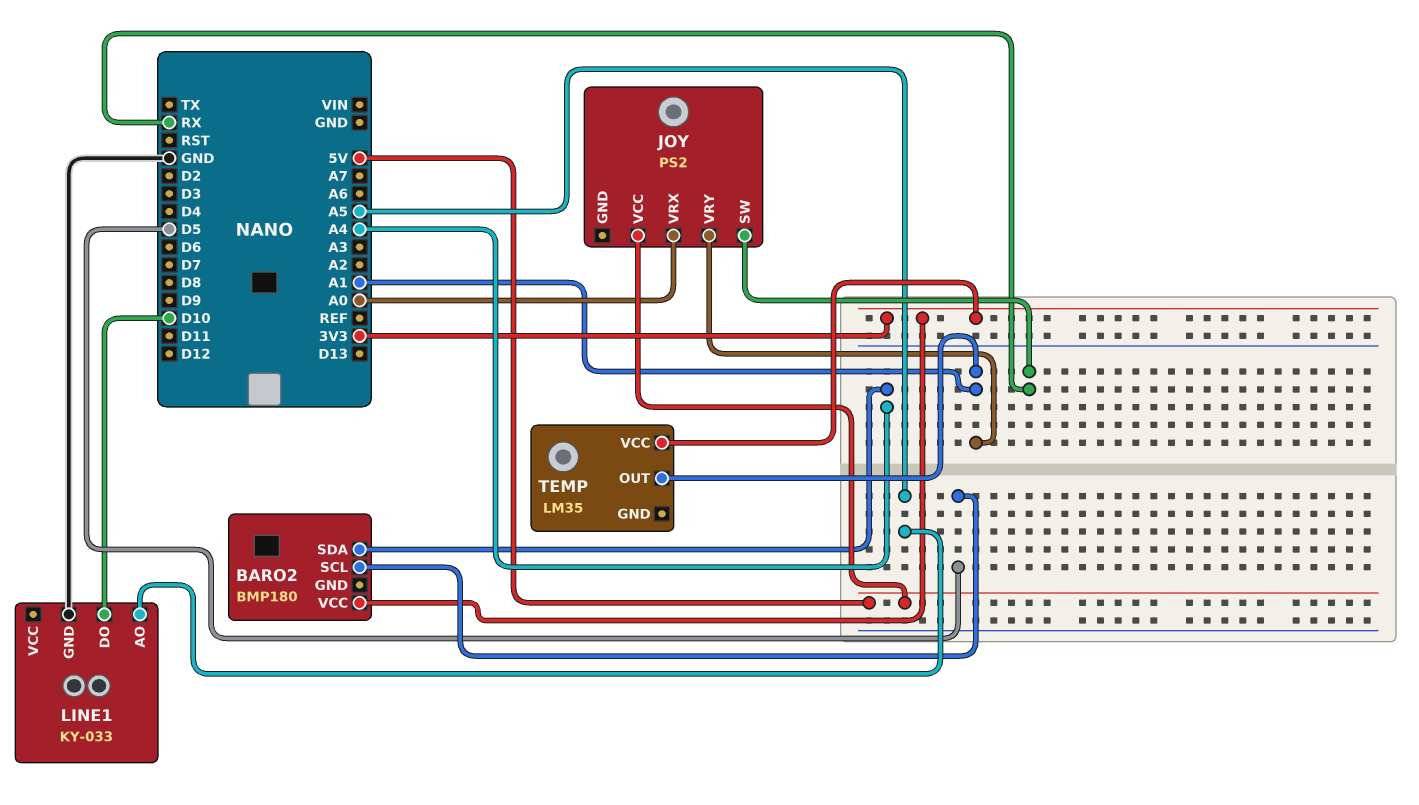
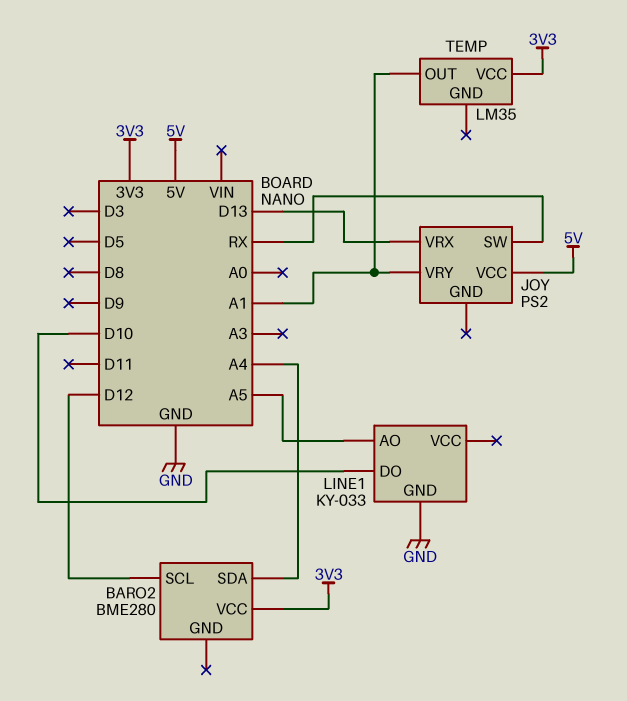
BARO2: BMP180 -> BME280
BARO2 pin SCL: D5 -> D12
JOY pin VRX: A0 -> D13

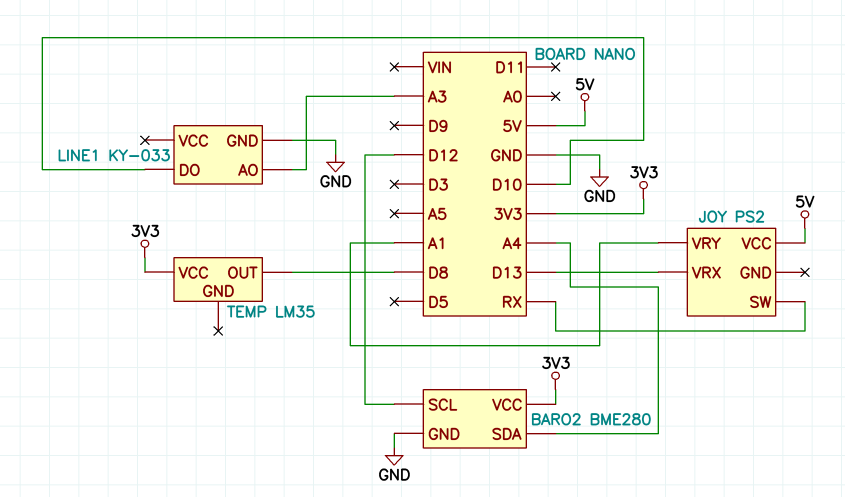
BARO2 pin GND: none -> GND
LINE1 pin AO: A5 -> A3
TEMP pin OUT: A1 -> D8

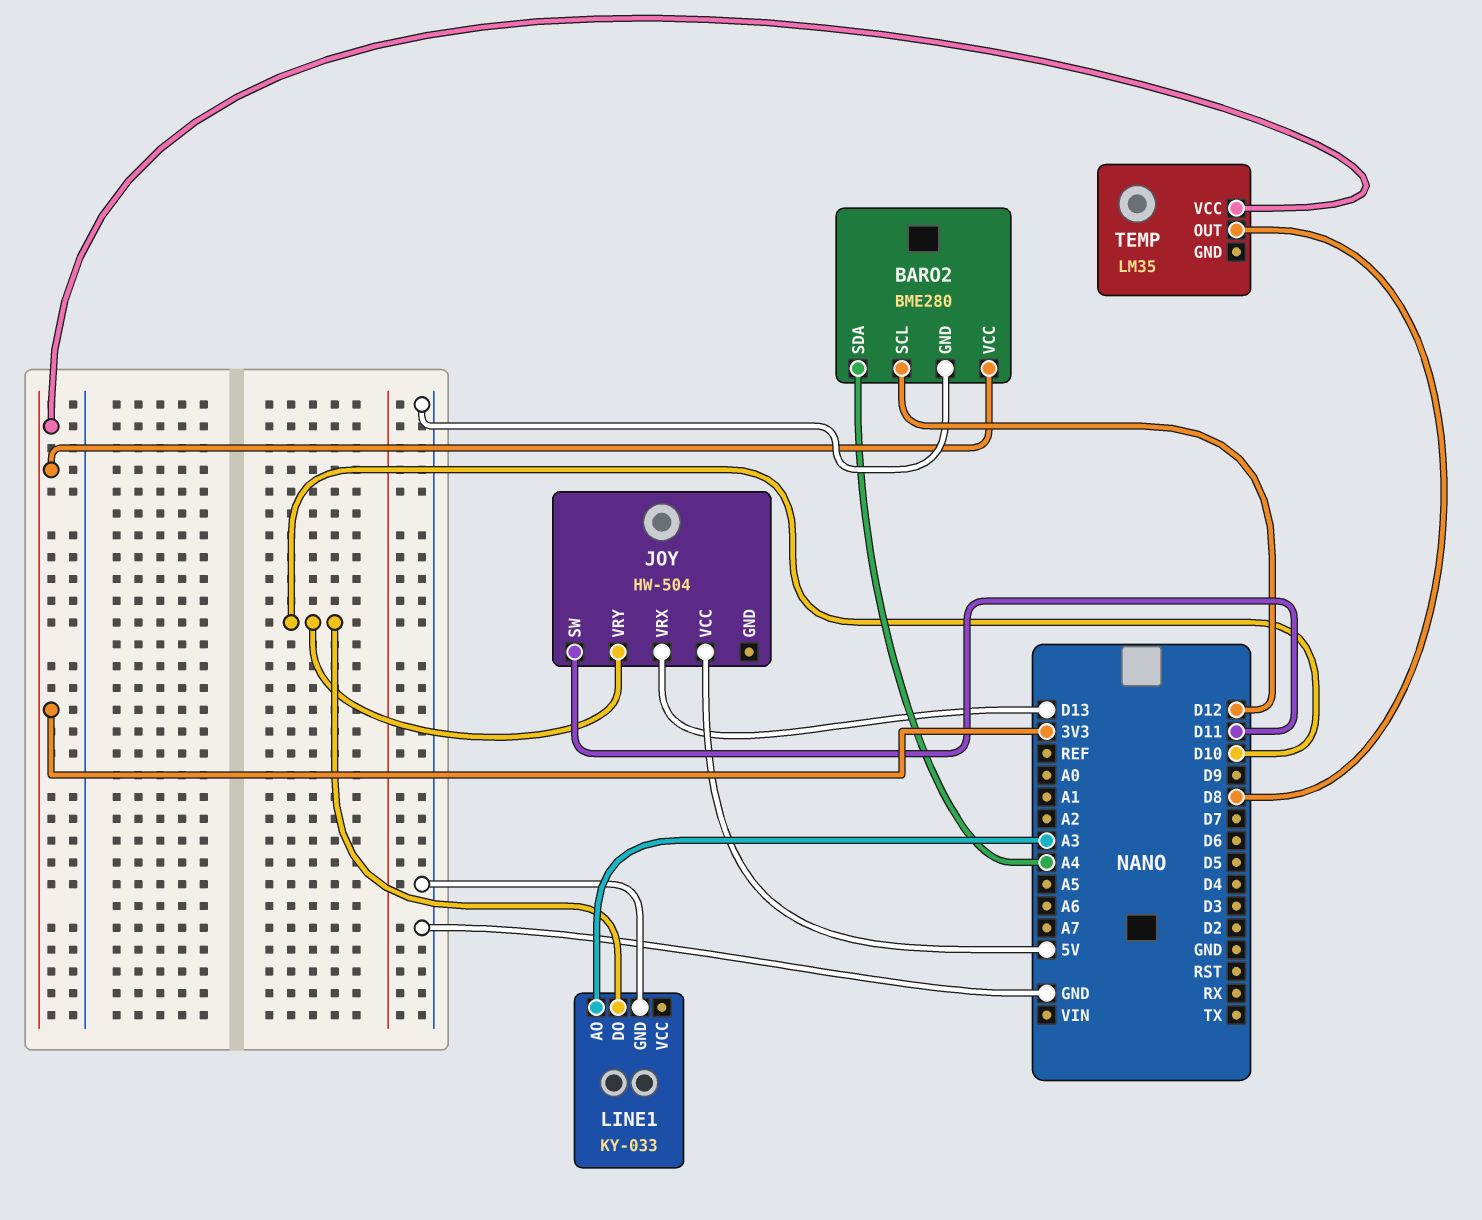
JOY: PS2 -> HW-504
JOY pin SW: RX -> D11
JOY pin VRY: A1 -> D10

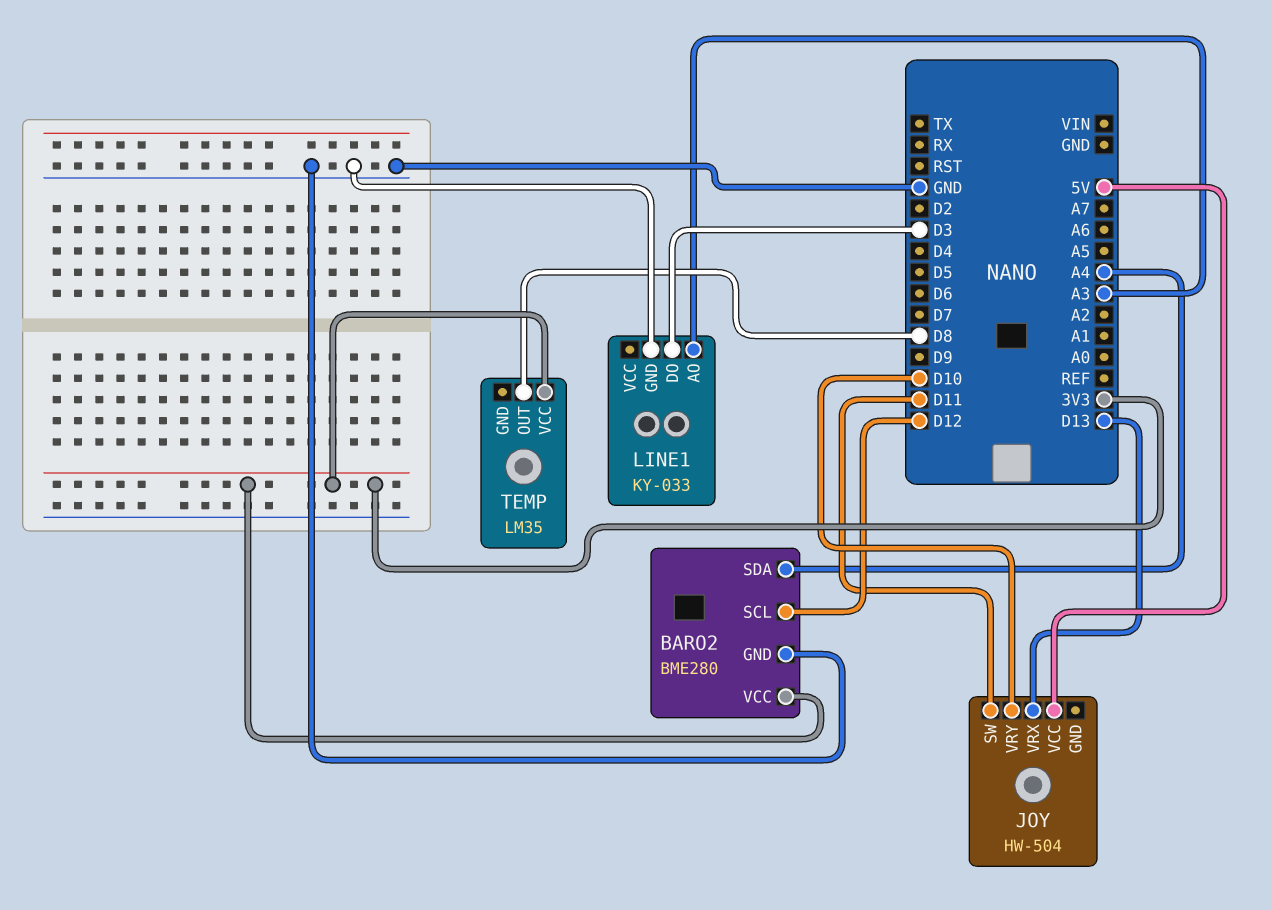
LINE1 pin DO: D10 -> D3

